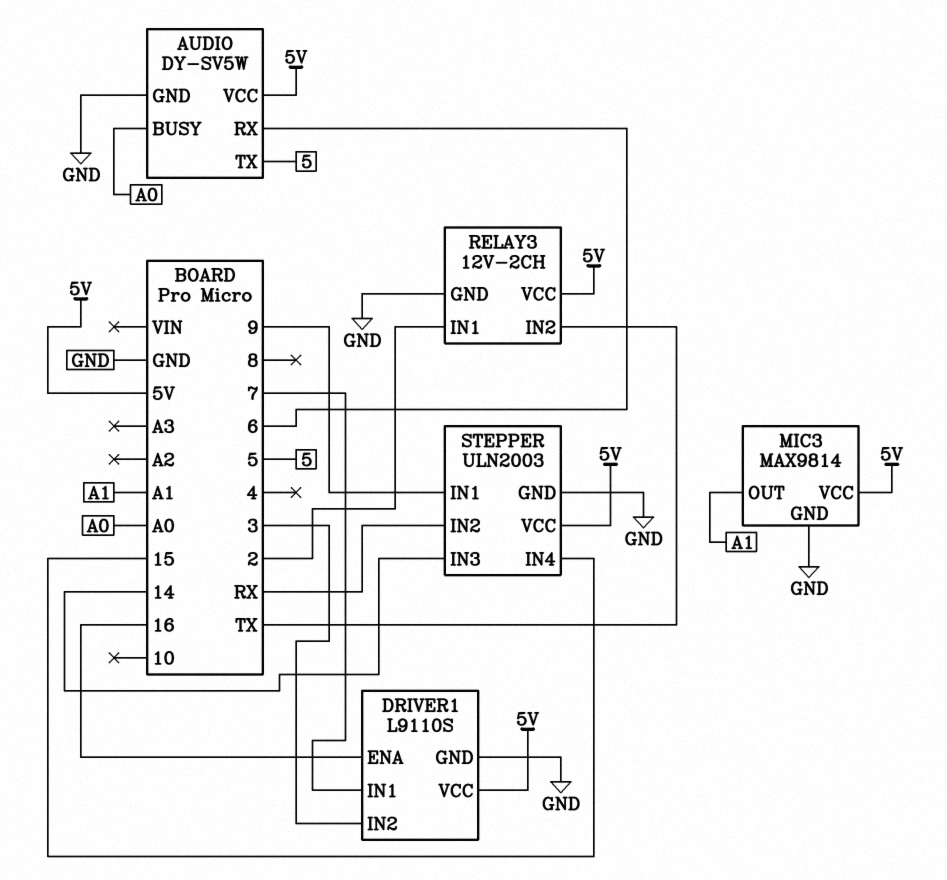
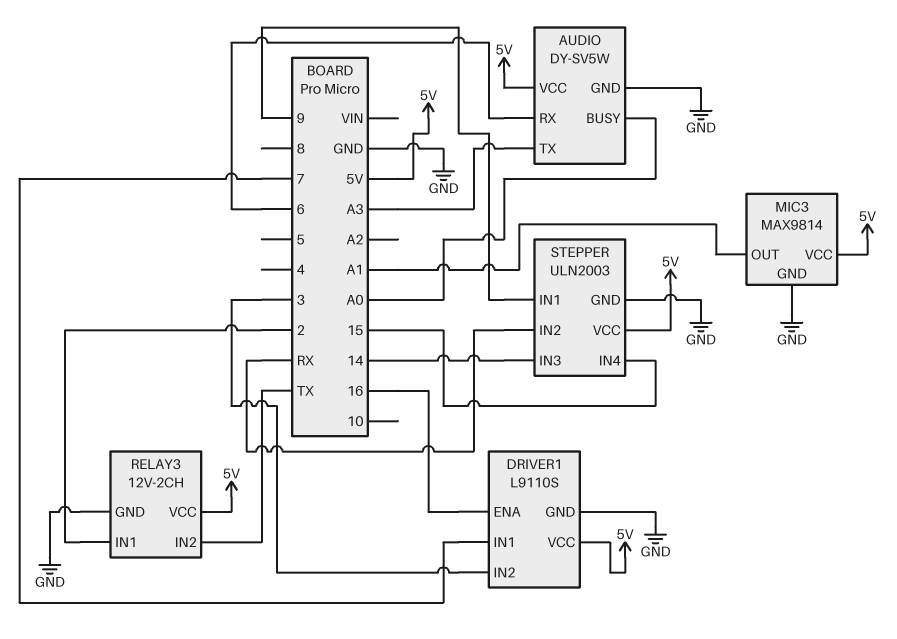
AUDIO pin TX: 5 -> A3

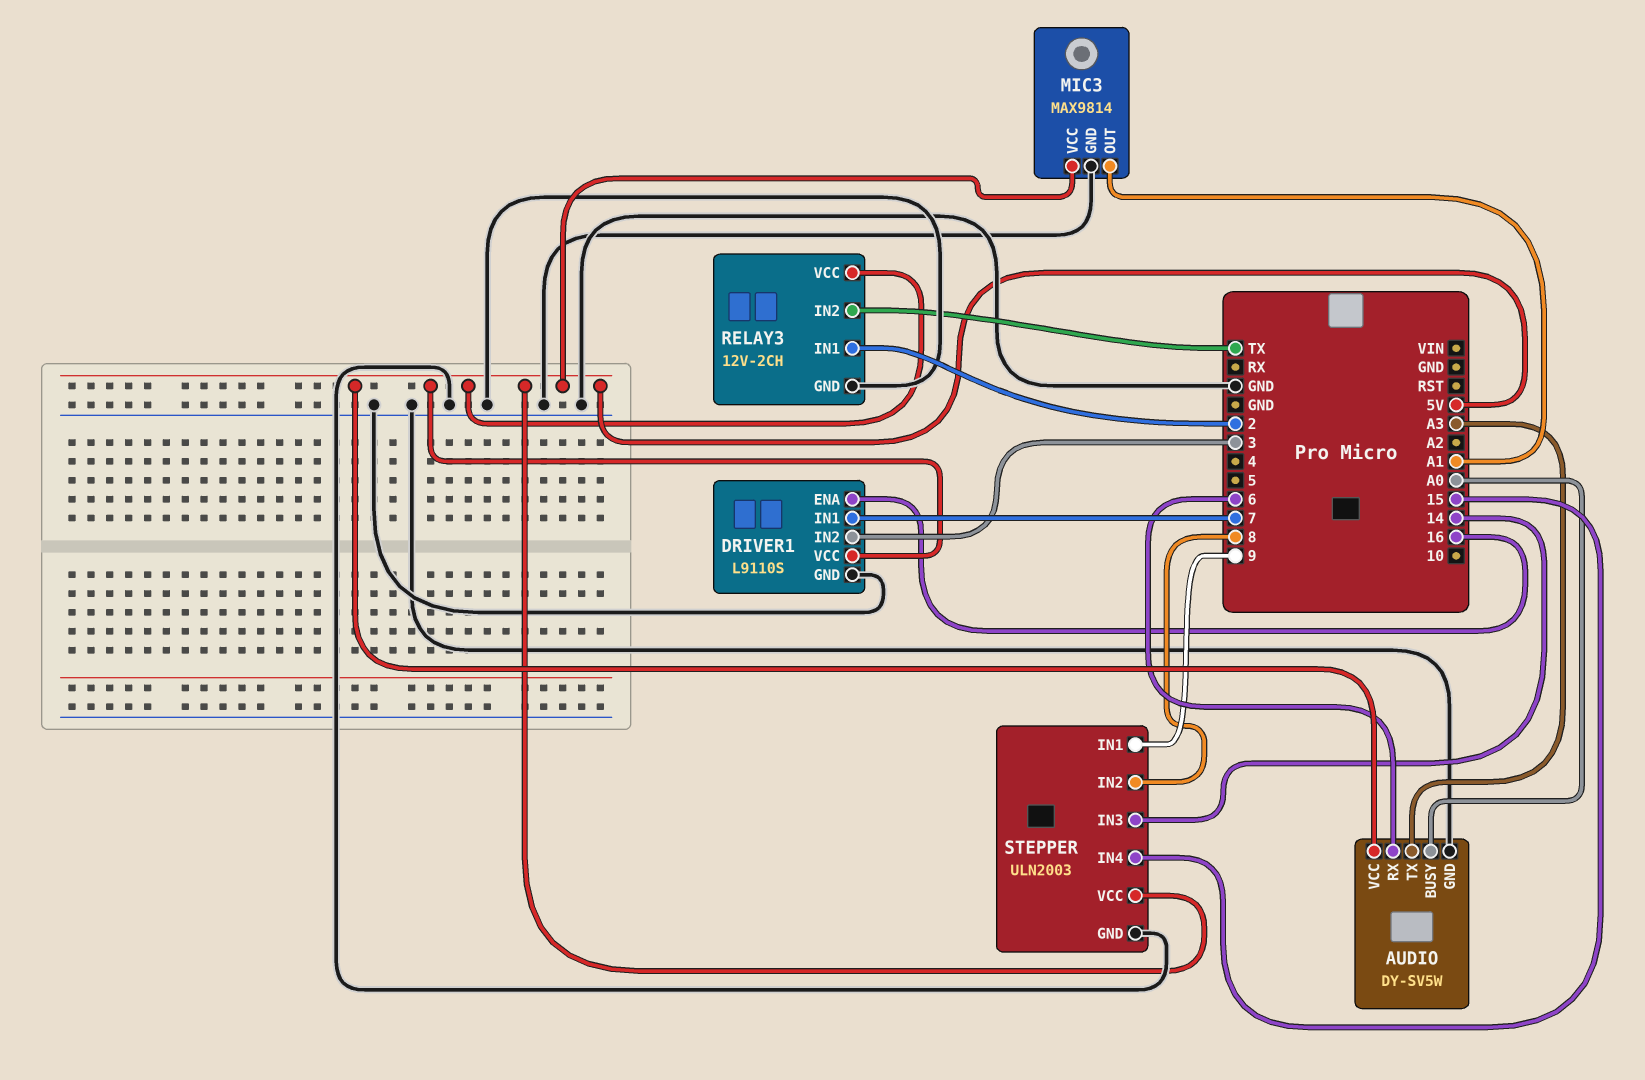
STEPPER pin IN2: RX -> 8

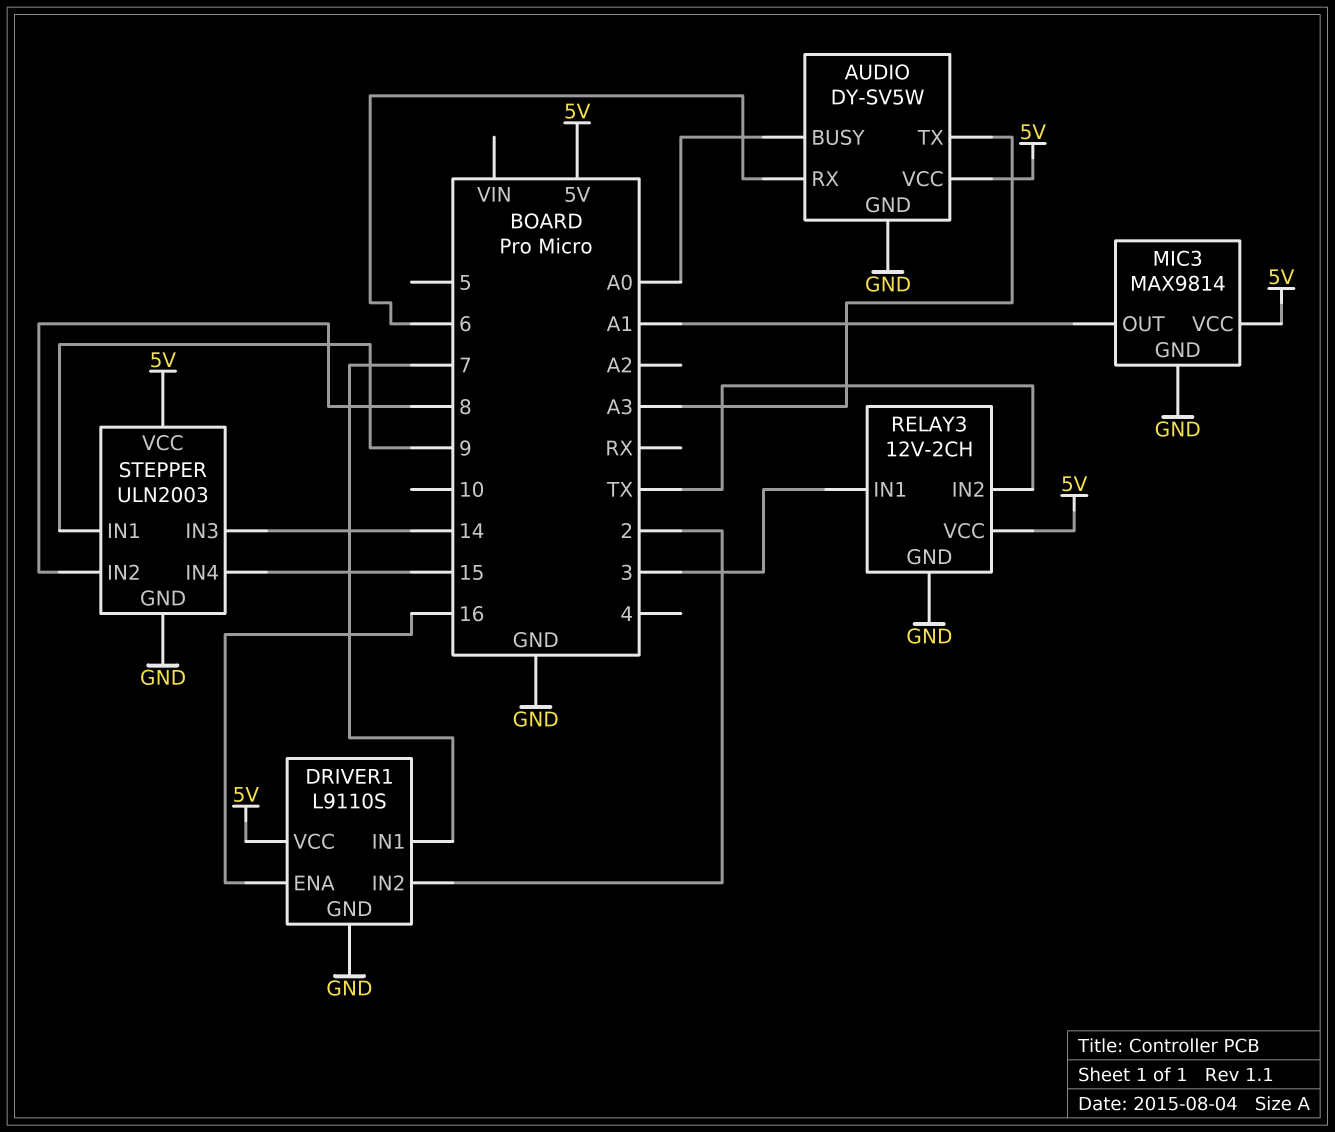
DRIVER1 pin IN2: 3 -> 2
RELAY3 pin IN1: 2 -> 3

